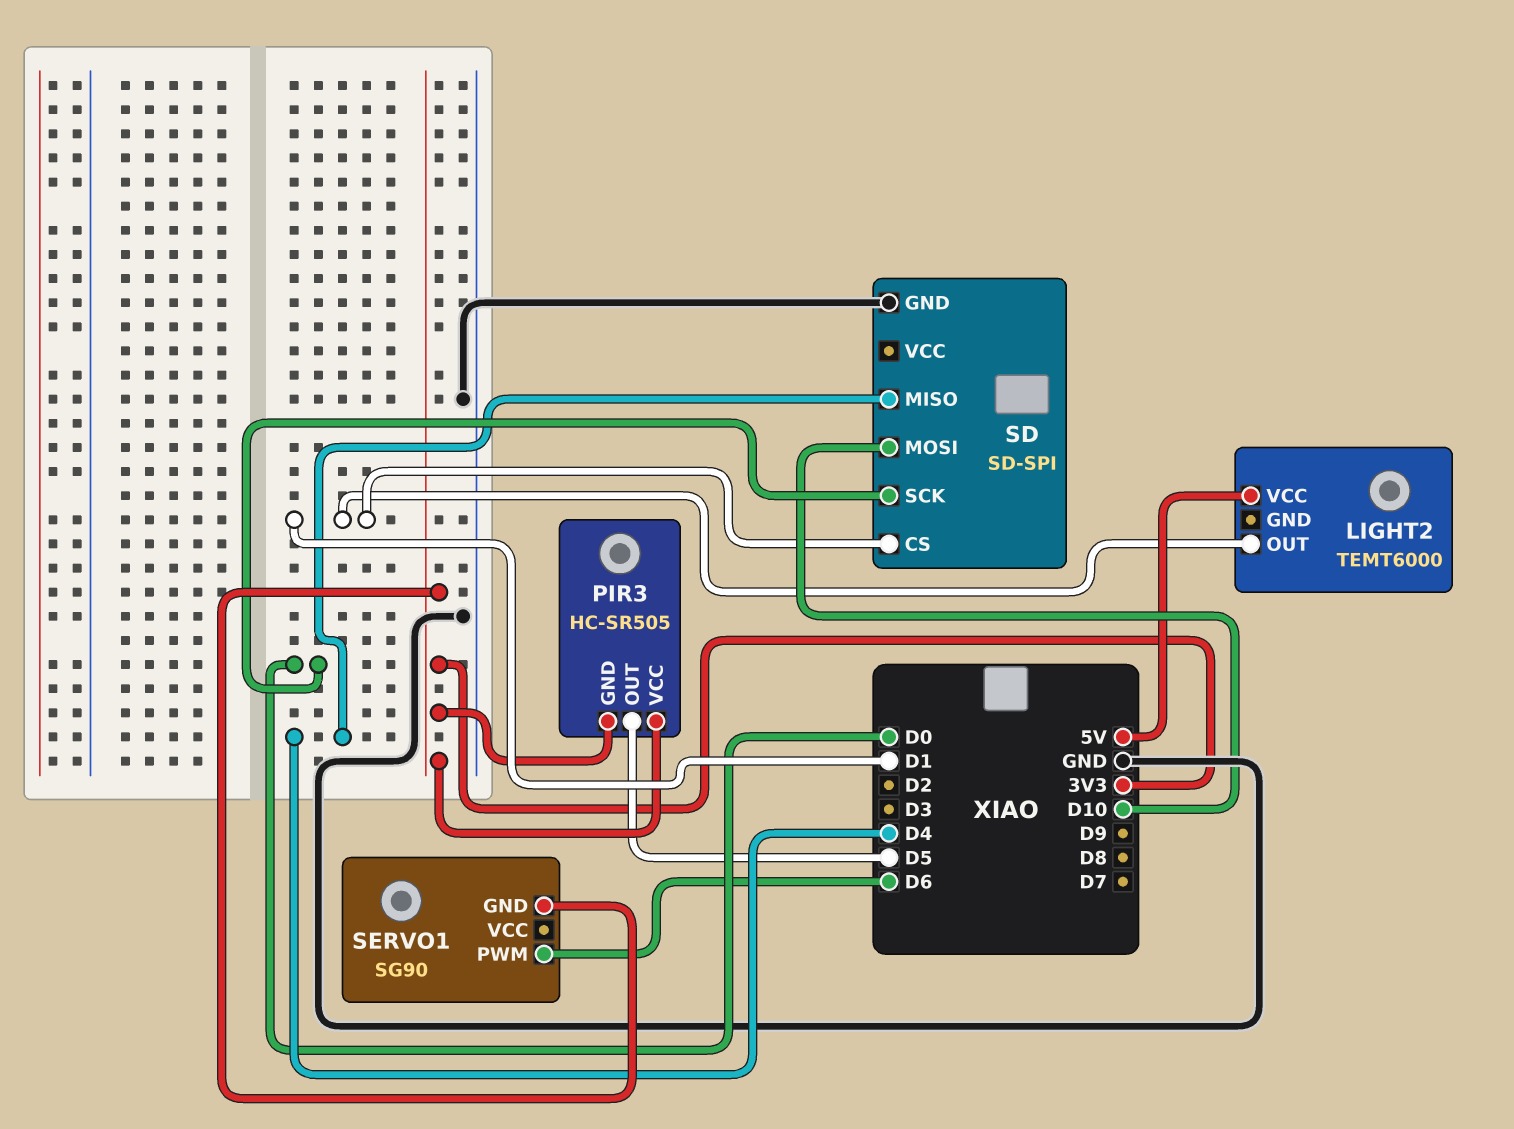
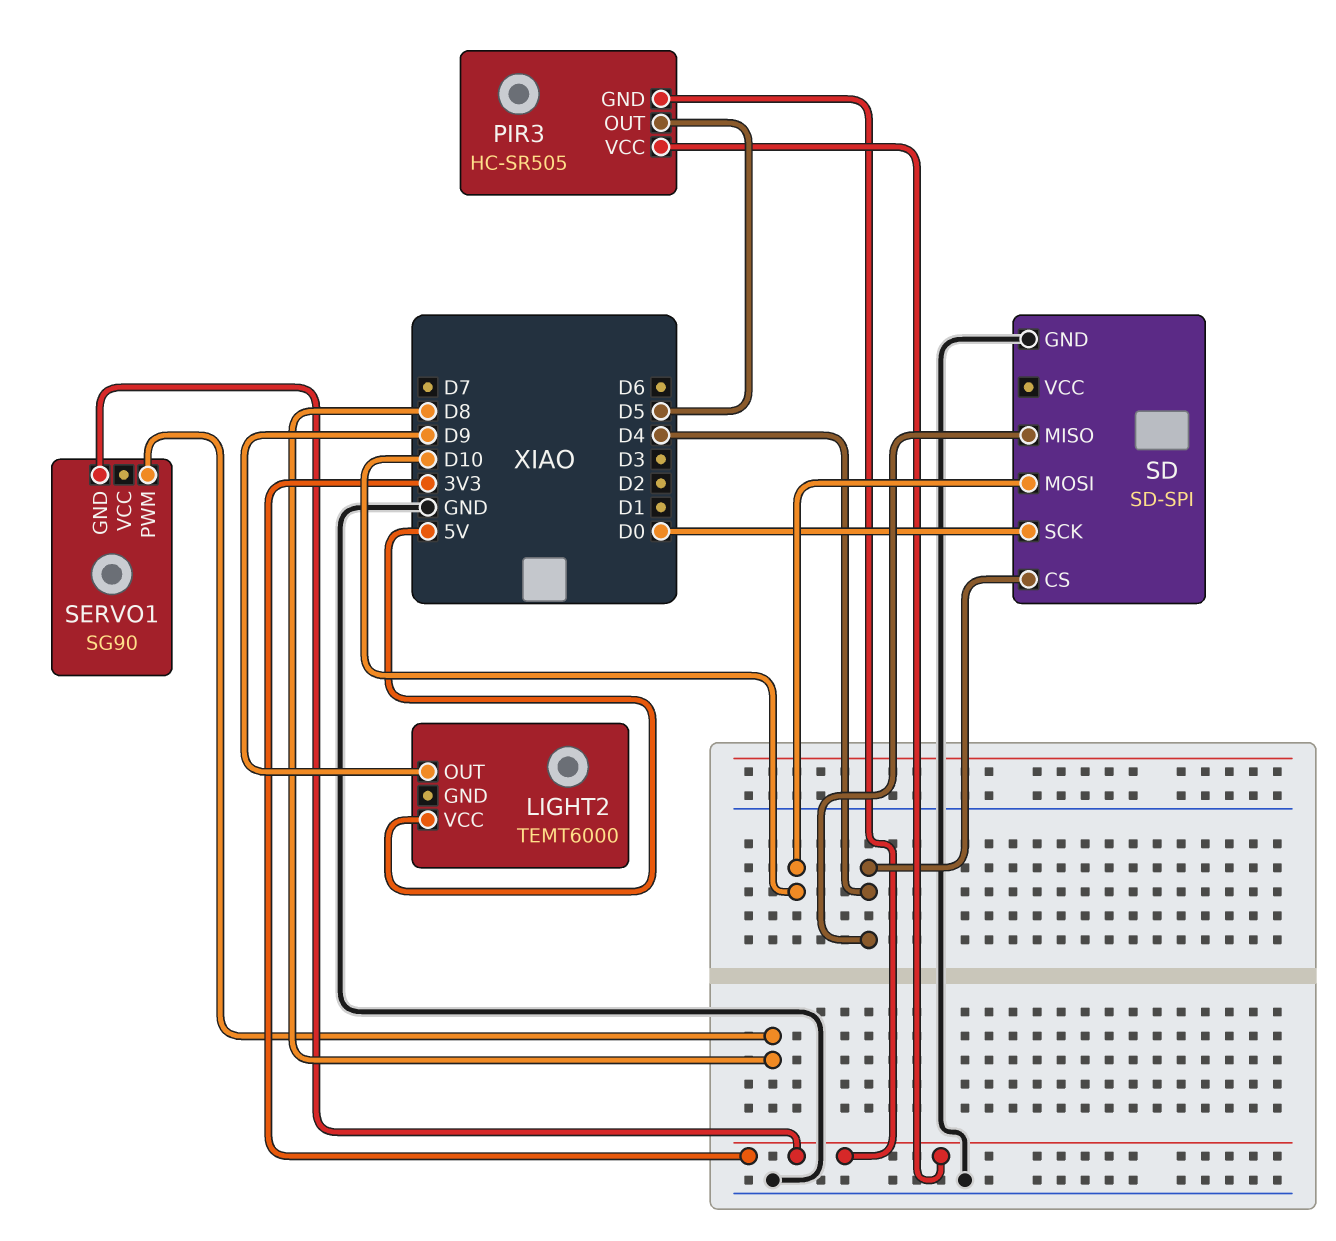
LIGHT2 pin OUT: D1 -> D9
SD pin CS: D1 -> D4
SERVO1 pin PWM: D6 -> D8

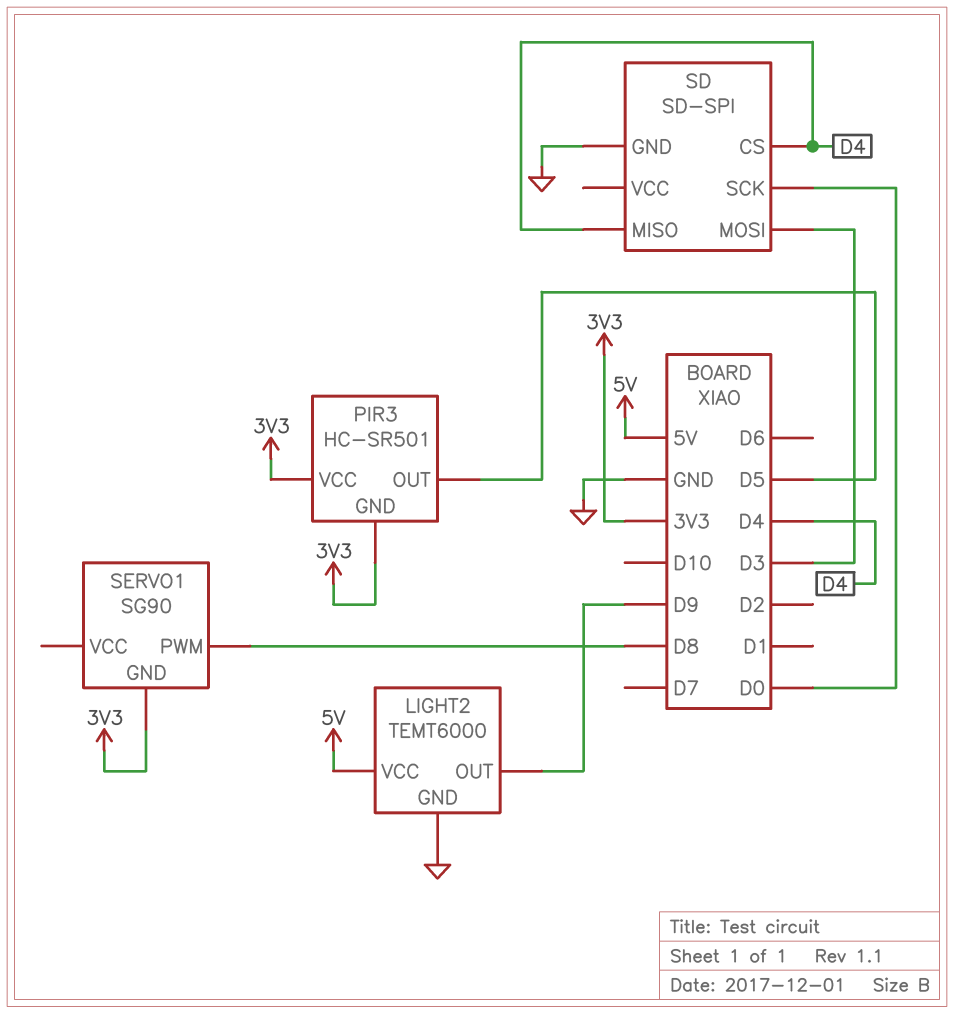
LIGHT2 pin GND: none -> GND
PIR3: HC-SR505 -> HC-SR501
SD pin MOSI: D10 -> D3

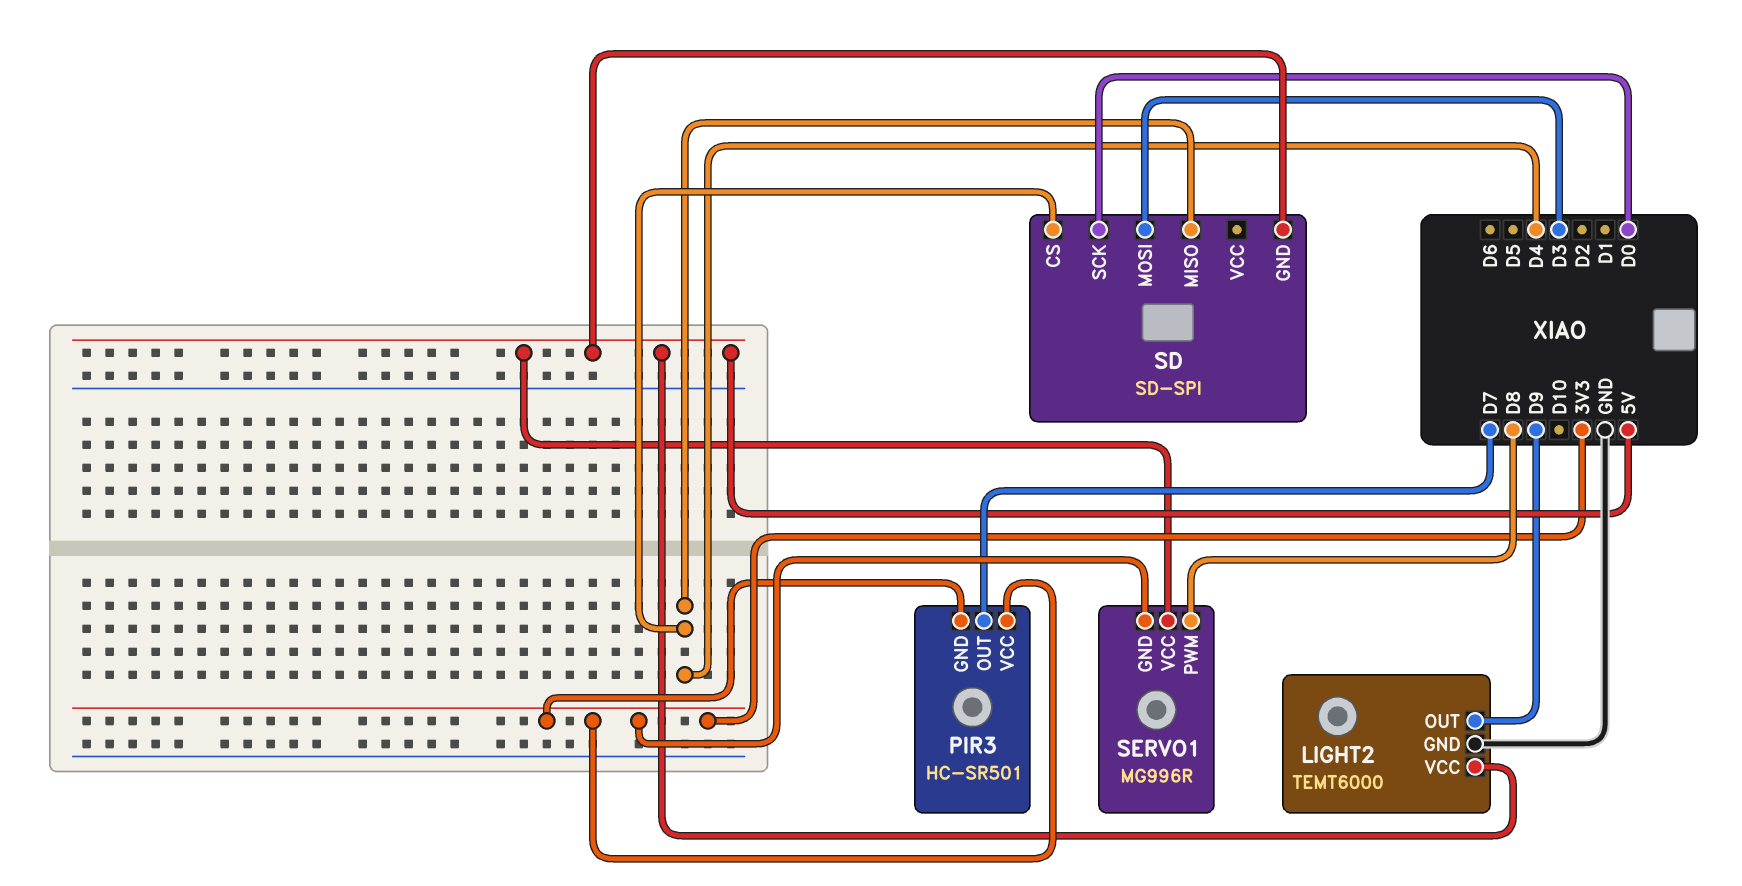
PIR3 pin OUT: D5 -> D7
SD pin GND: GND -> 5V
SERVO1: SG90 -> MG996R
SERVO1 pin VCC: none -> 5V

